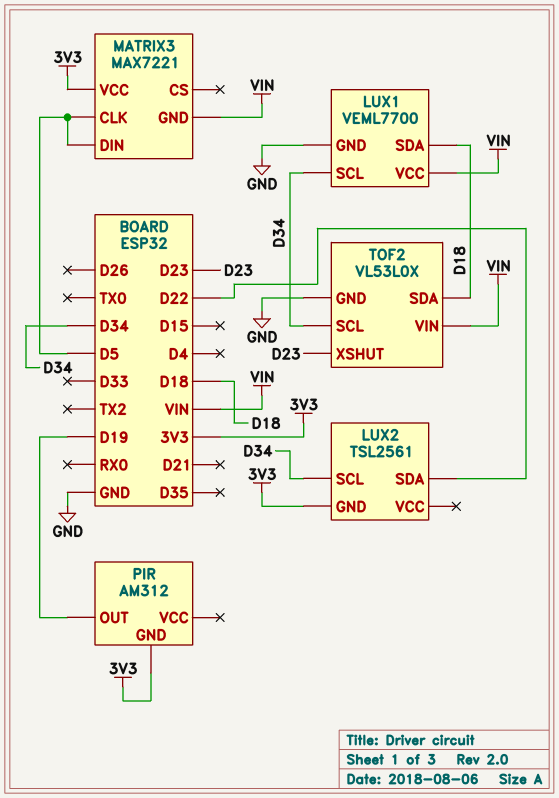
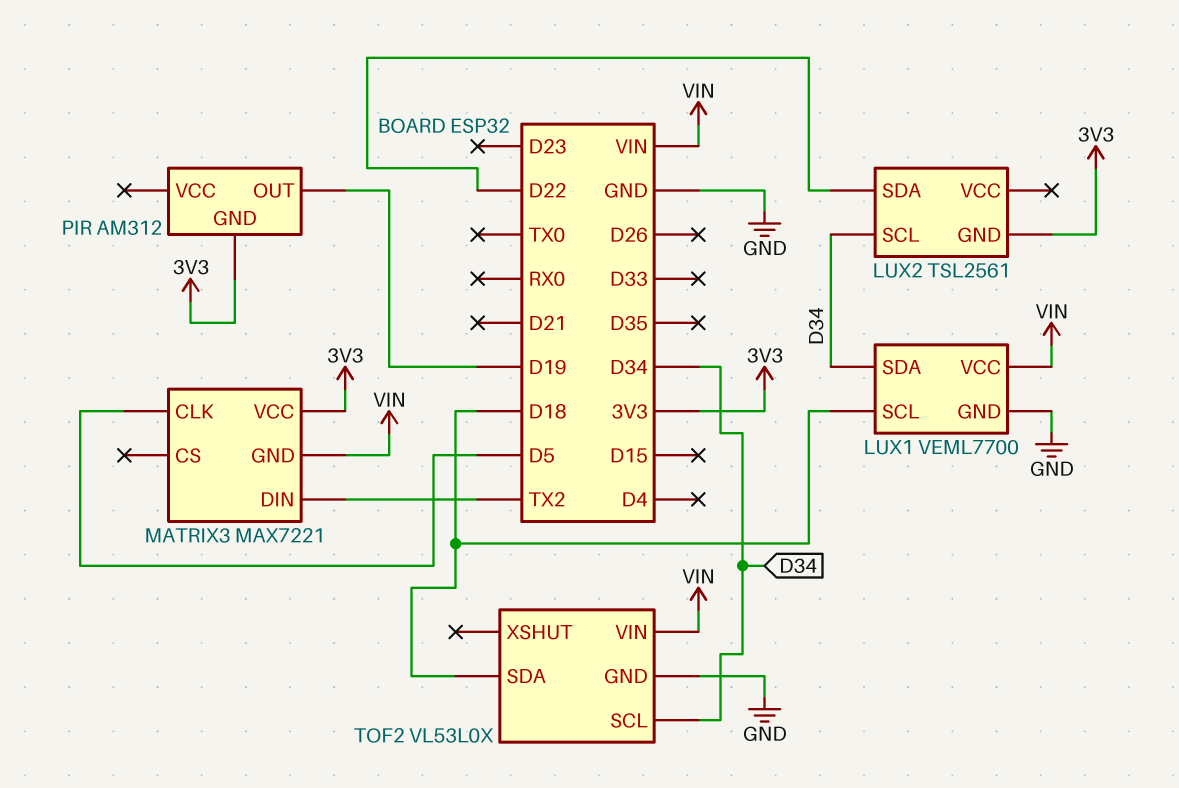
LUX1 pin SCL: D34 -> D18
LUX1 pin SDA: D18 -> D34
MATRIX3 pin DIN: D5 -> TX2
TOF2 pin XSHUT: D23 -> none

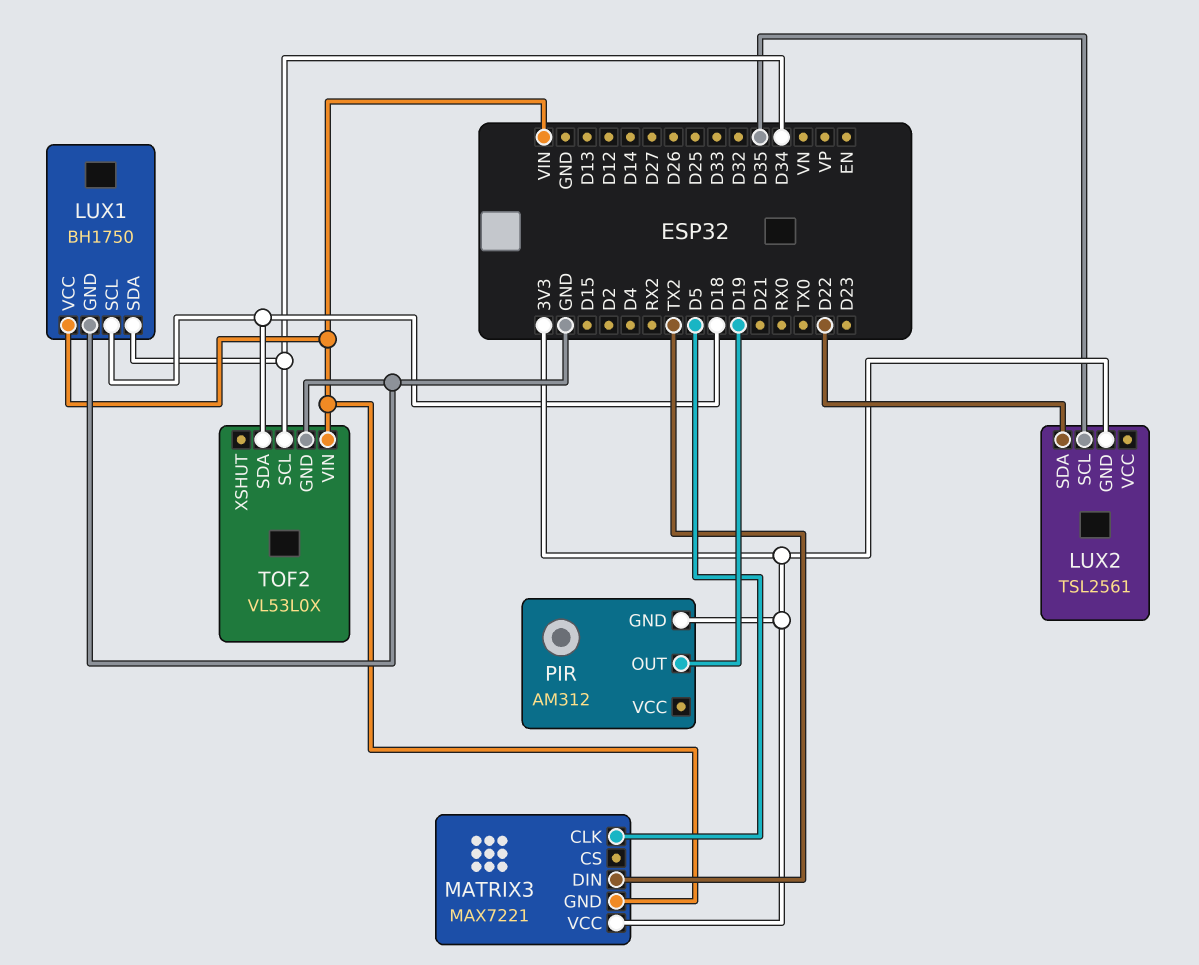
LUX1: VEML7700 -> BH1750
LUX2 pin SCL: D34 -> D35

